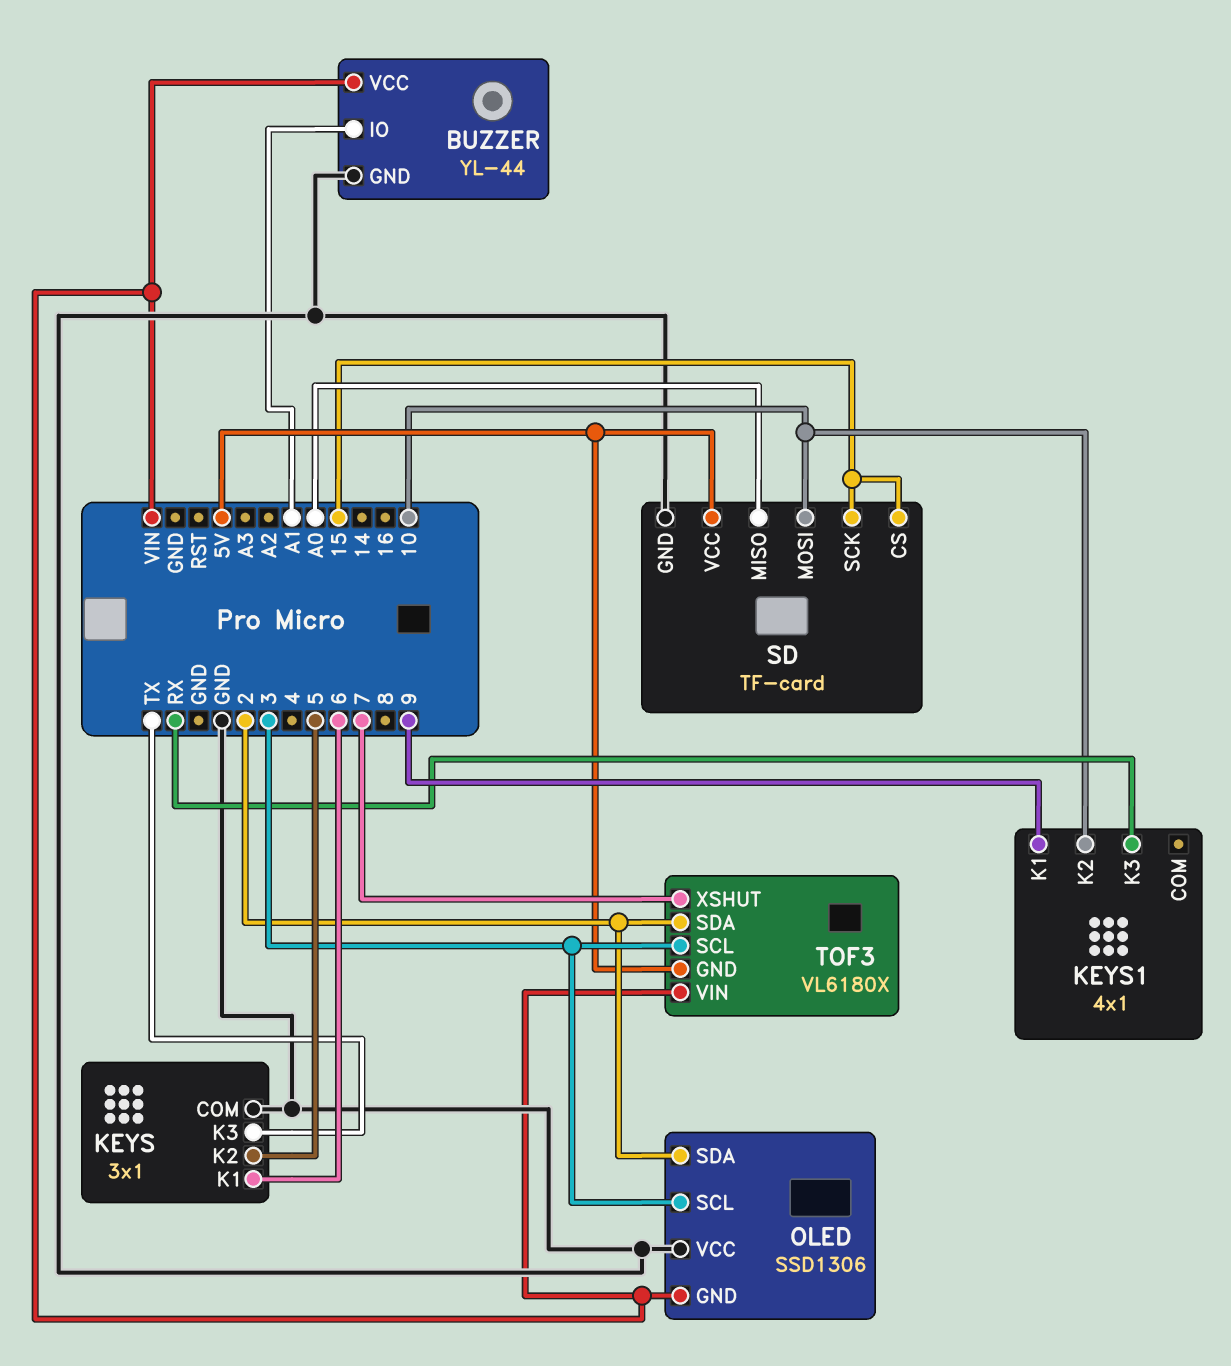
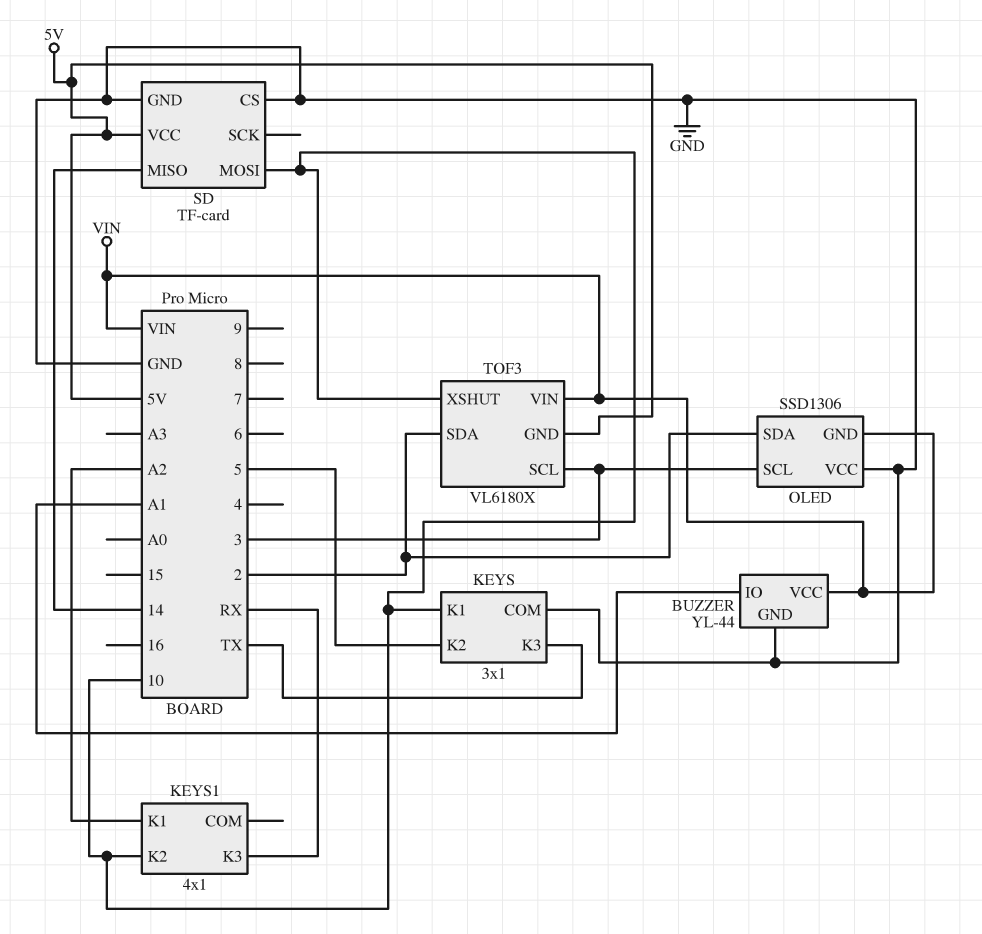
KEYS pin K1: 6 -> 10
KEYS1 pin K1: 9 -> A2
SD pin CS: 15 -> GND
SD pin MISO: A0 -> 14
SD pin SCK: 15 -> none
TOF3 pin XSHUT: 7 -> 10

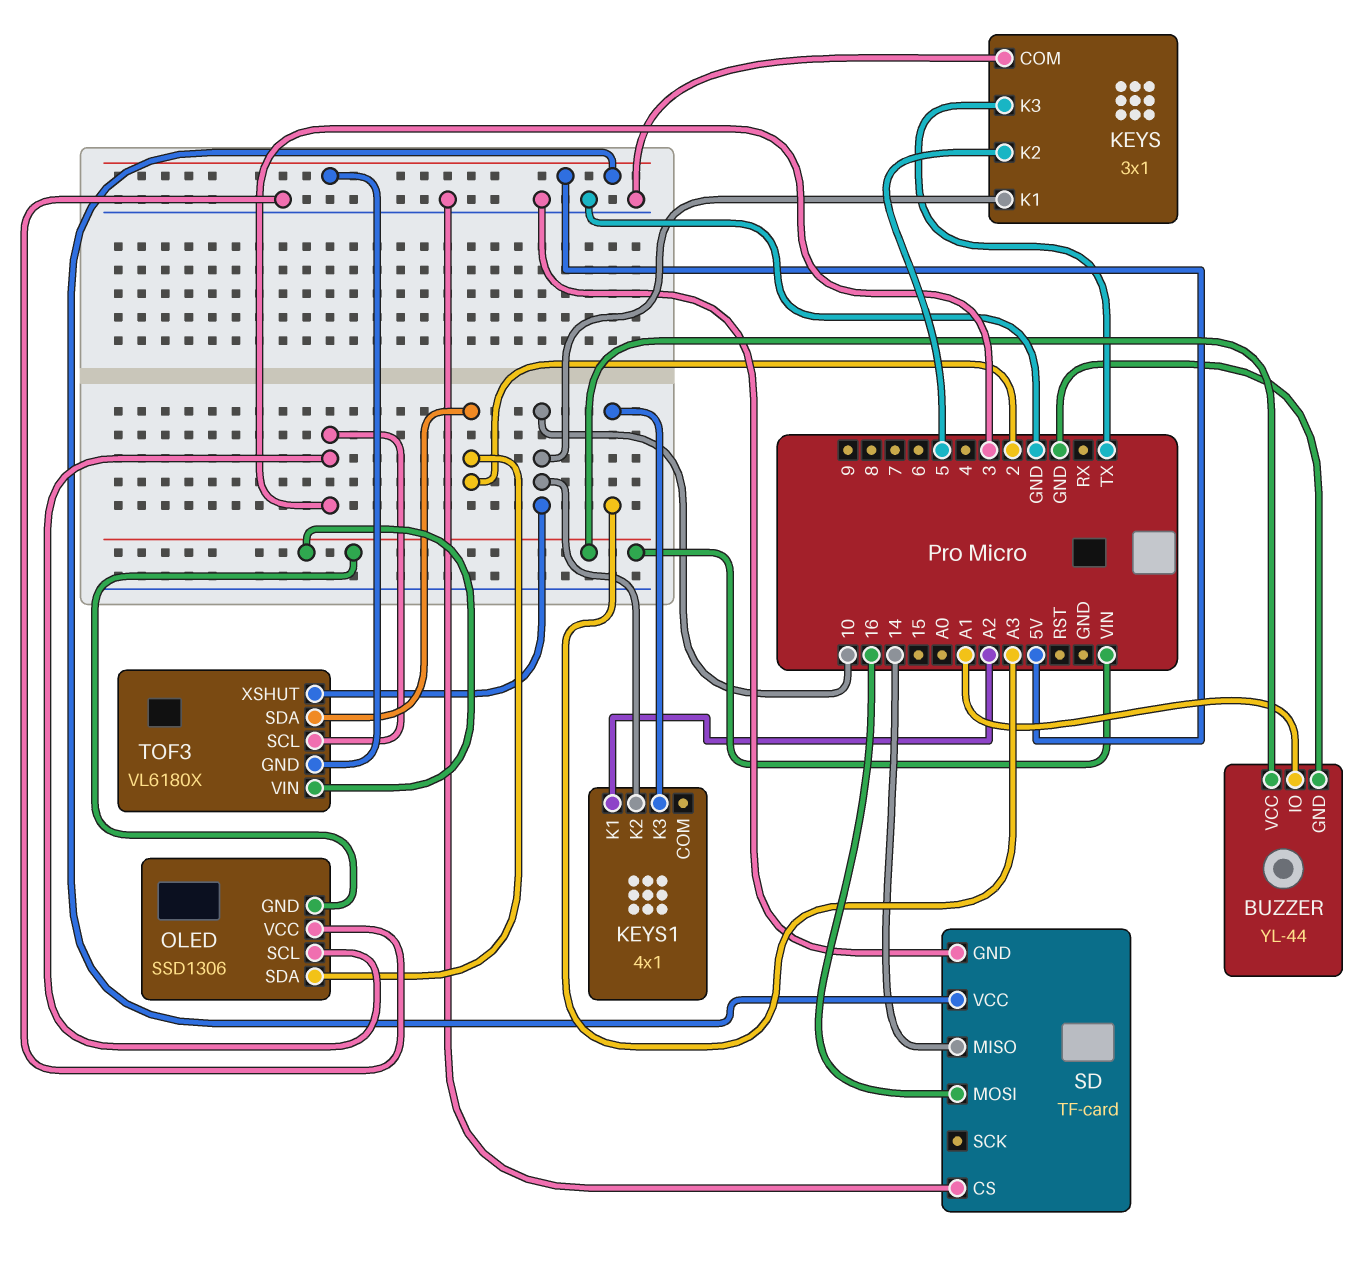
KEYS1 pin K3: RX -> A3
SD pin MOSI: 10 -> 16

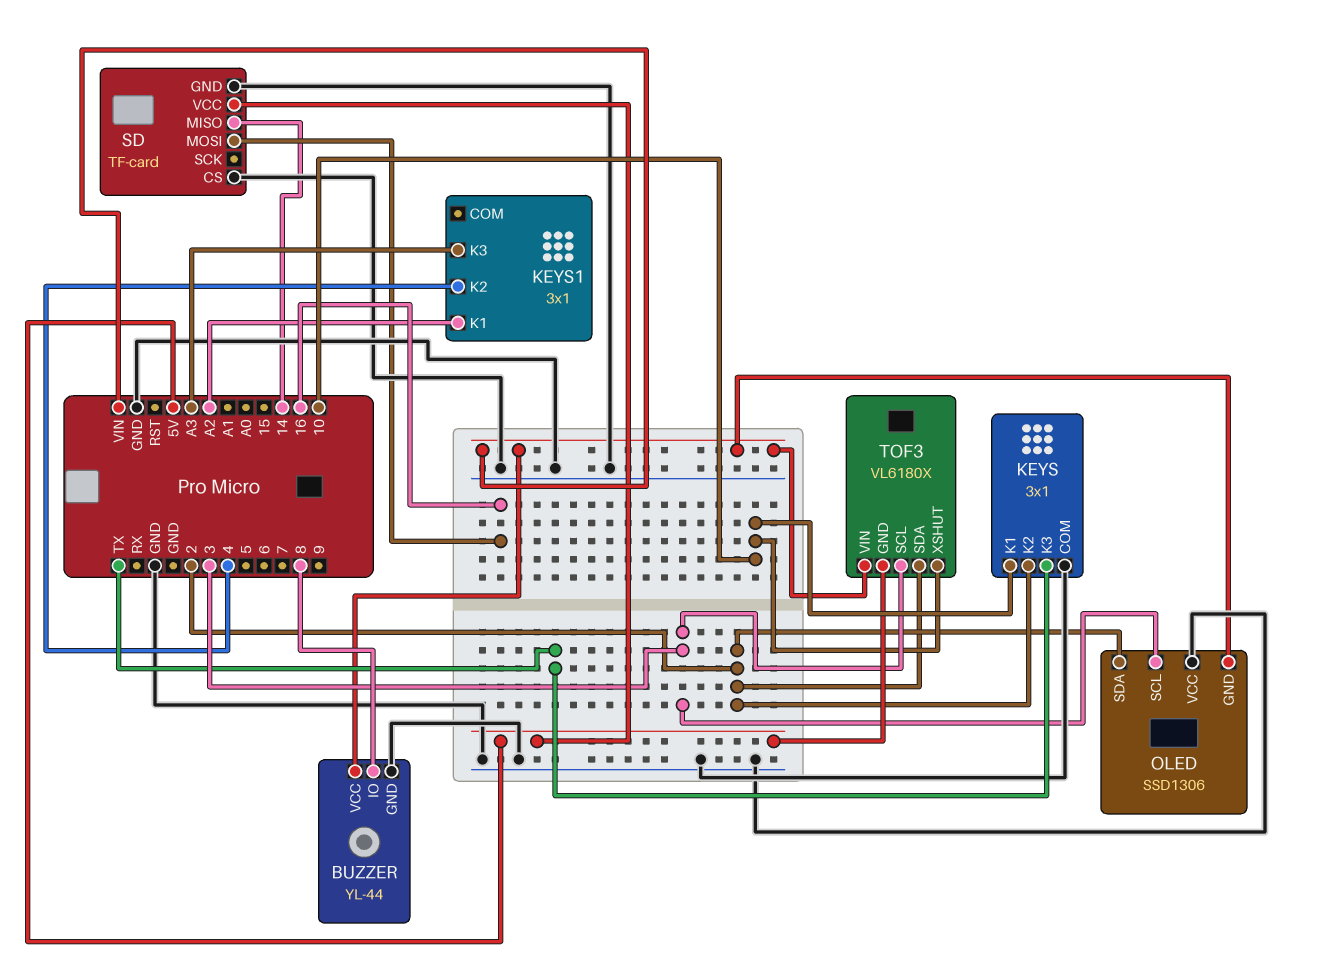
BUZZER pin IO: A1 -> 8
KEYS pin K2: 5 -> 2
KEYS1: 4x1 -> 3x1
KEYS1 pin K2: 10 -> 4

